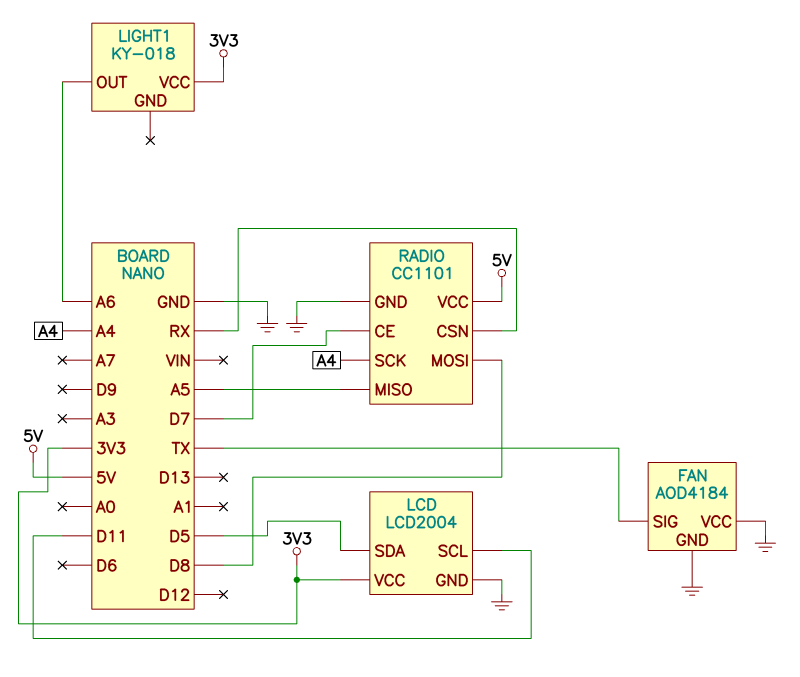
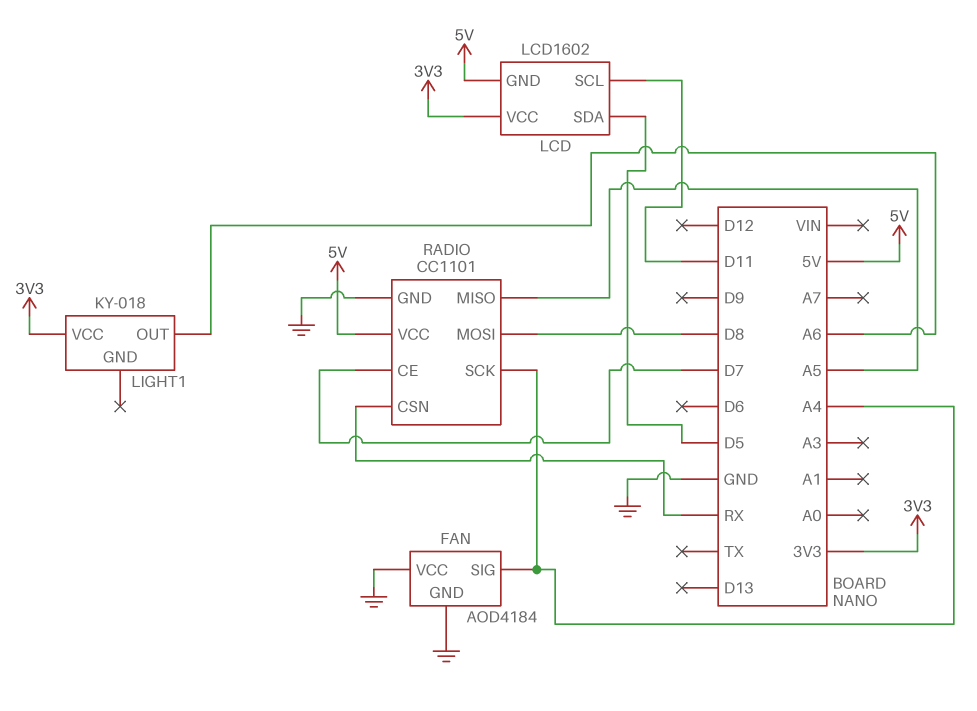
FAN pin SIG: TX -> A4
LCD: LCD2004 -> LCD1602
LCD pin GND: GND -> 5V

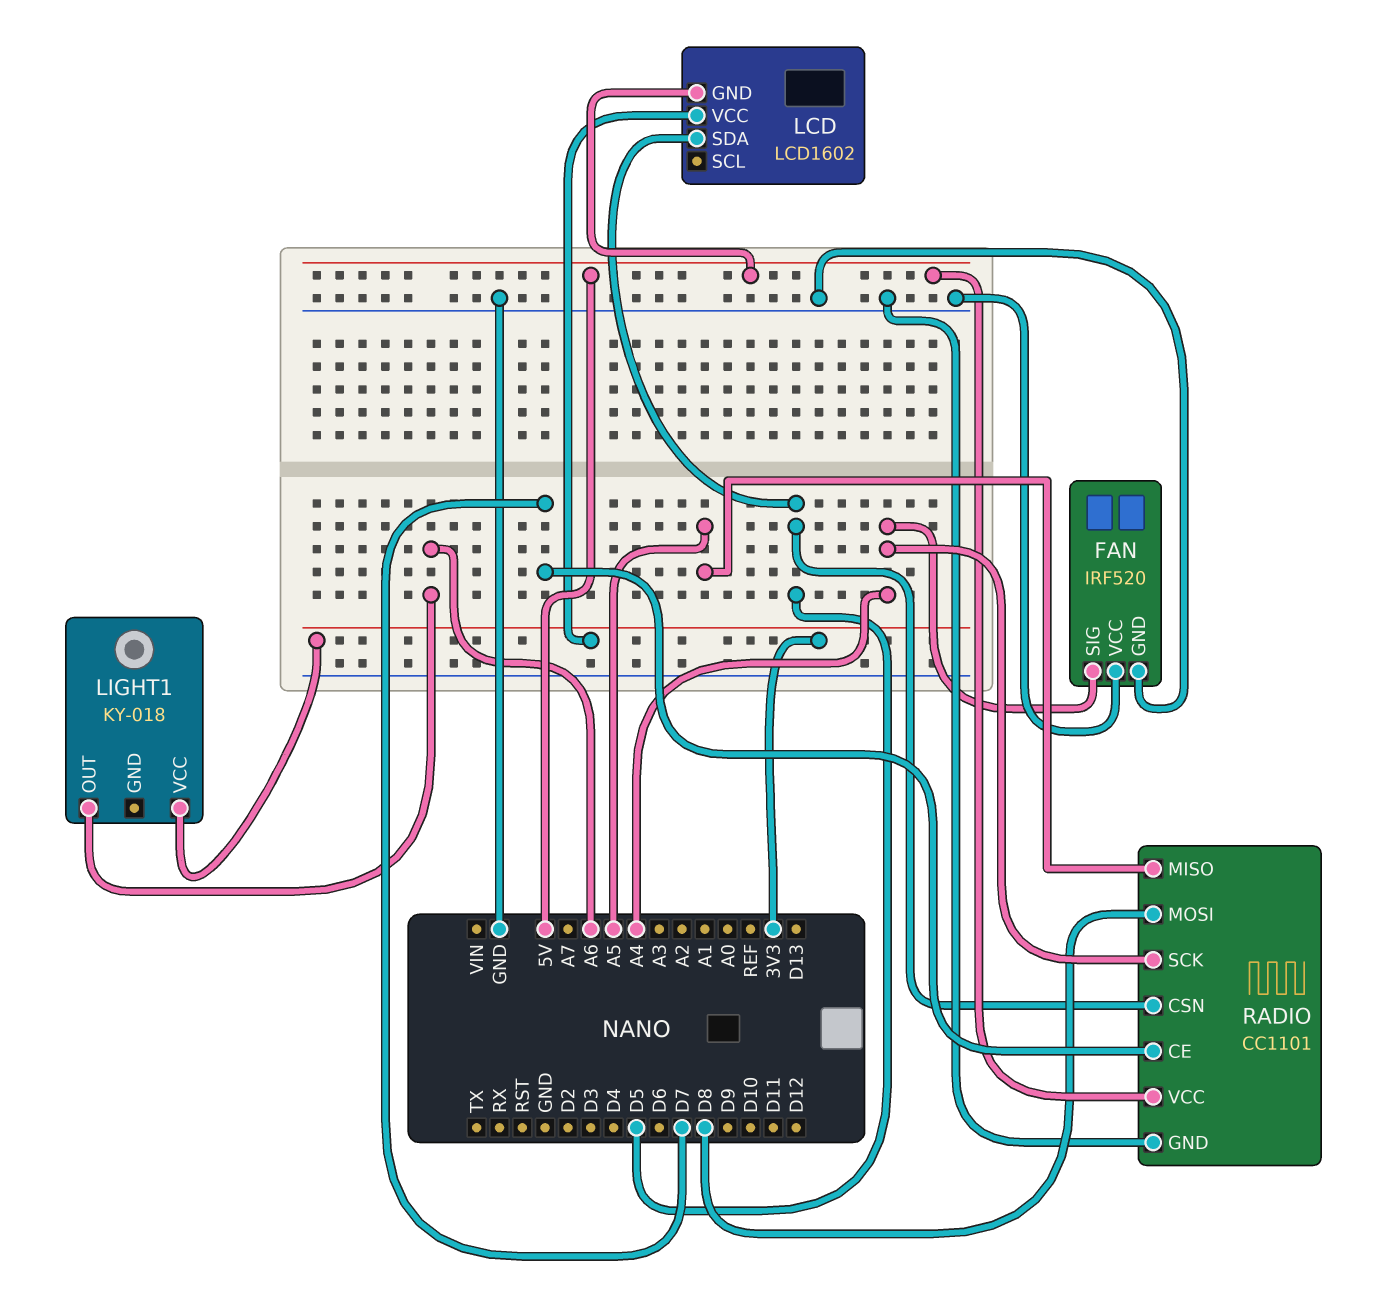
FAN: AOD4184 -> IRF520
LCD pin SCL: D11 -> none
RADIO pin CSN: RX -> D5

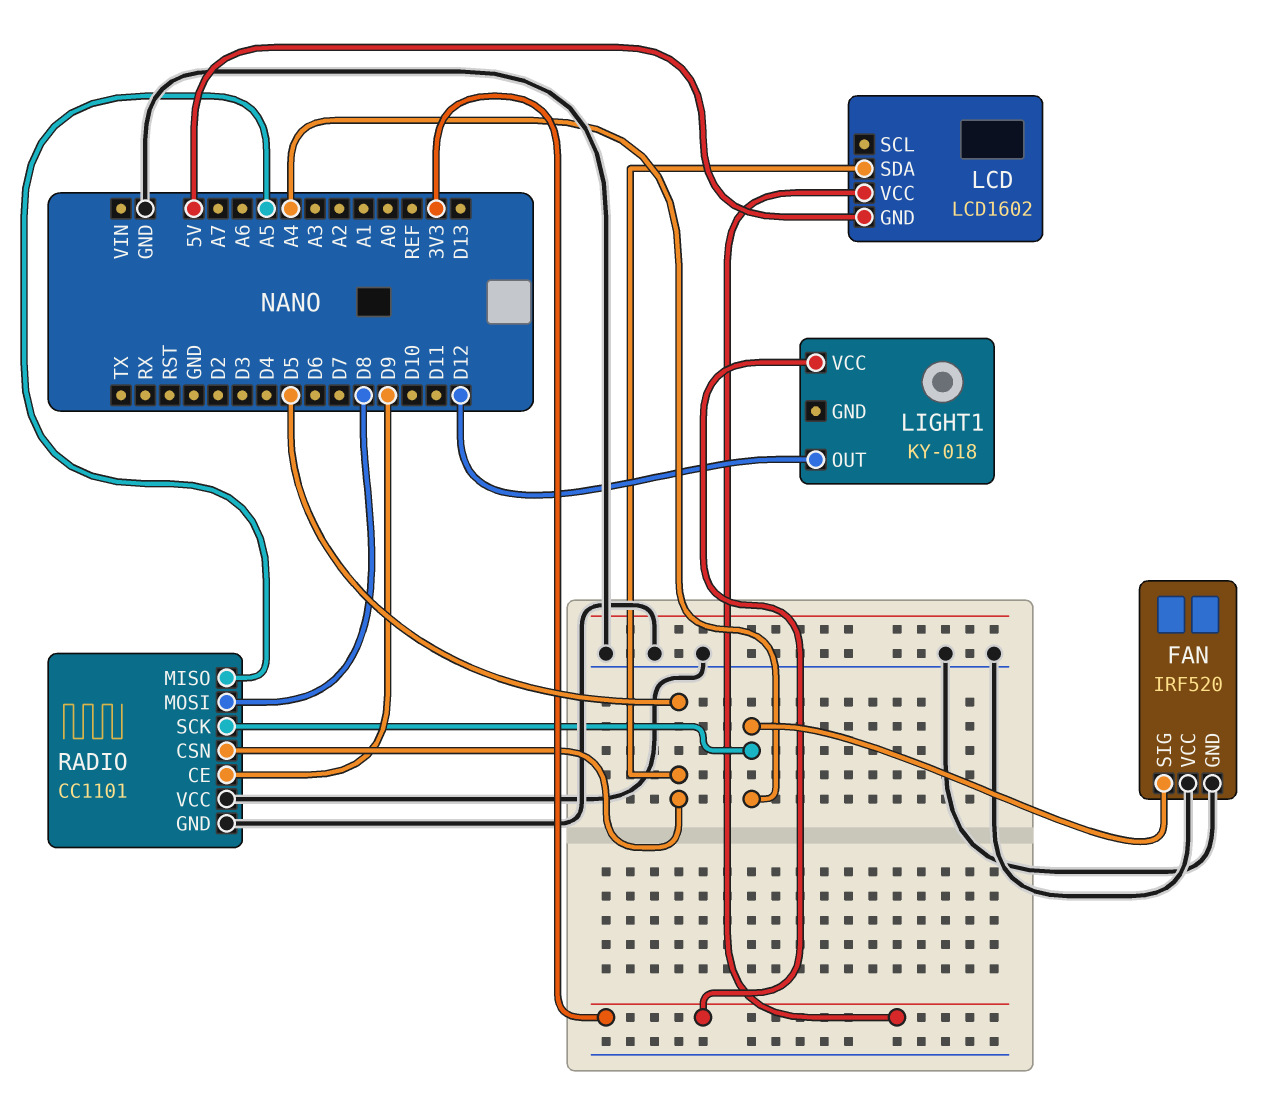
LIGHT1 pin OUT: A6 -> D12
RADIO pin CE: D7 -> D9
RADIO pin VCC: 5V -> GND

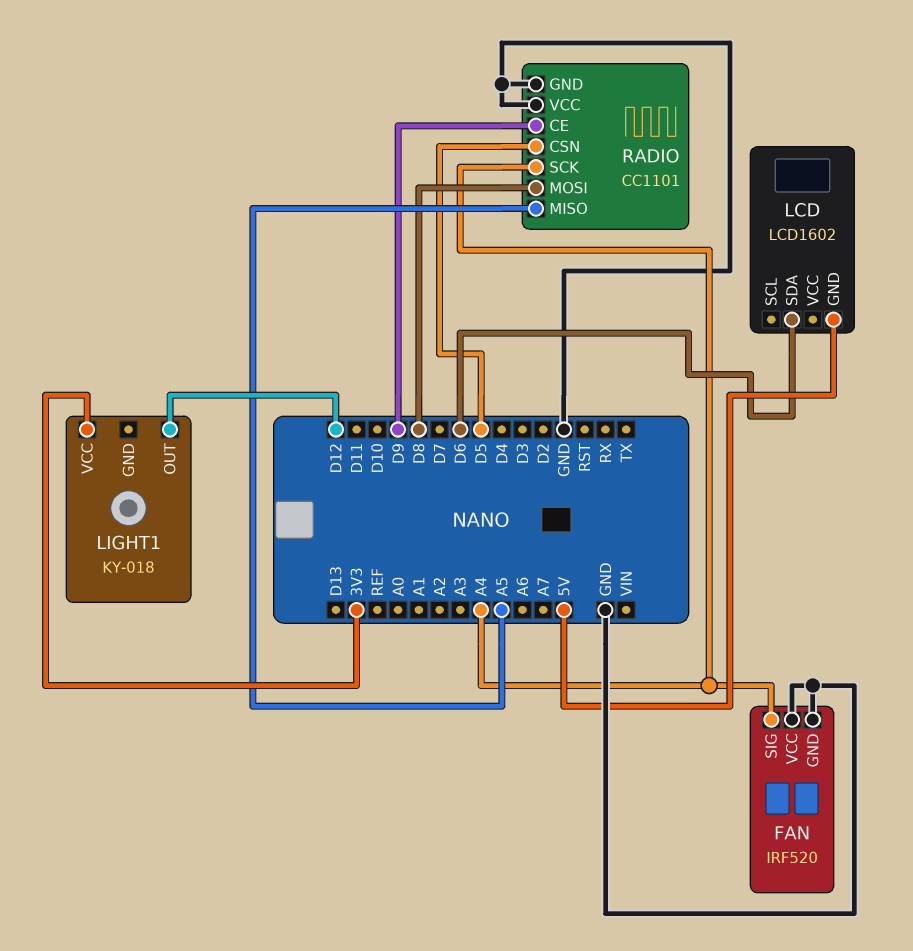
LCD pin SDA: D5 -> D6
LCD pin VCC: 3V3 -> none

